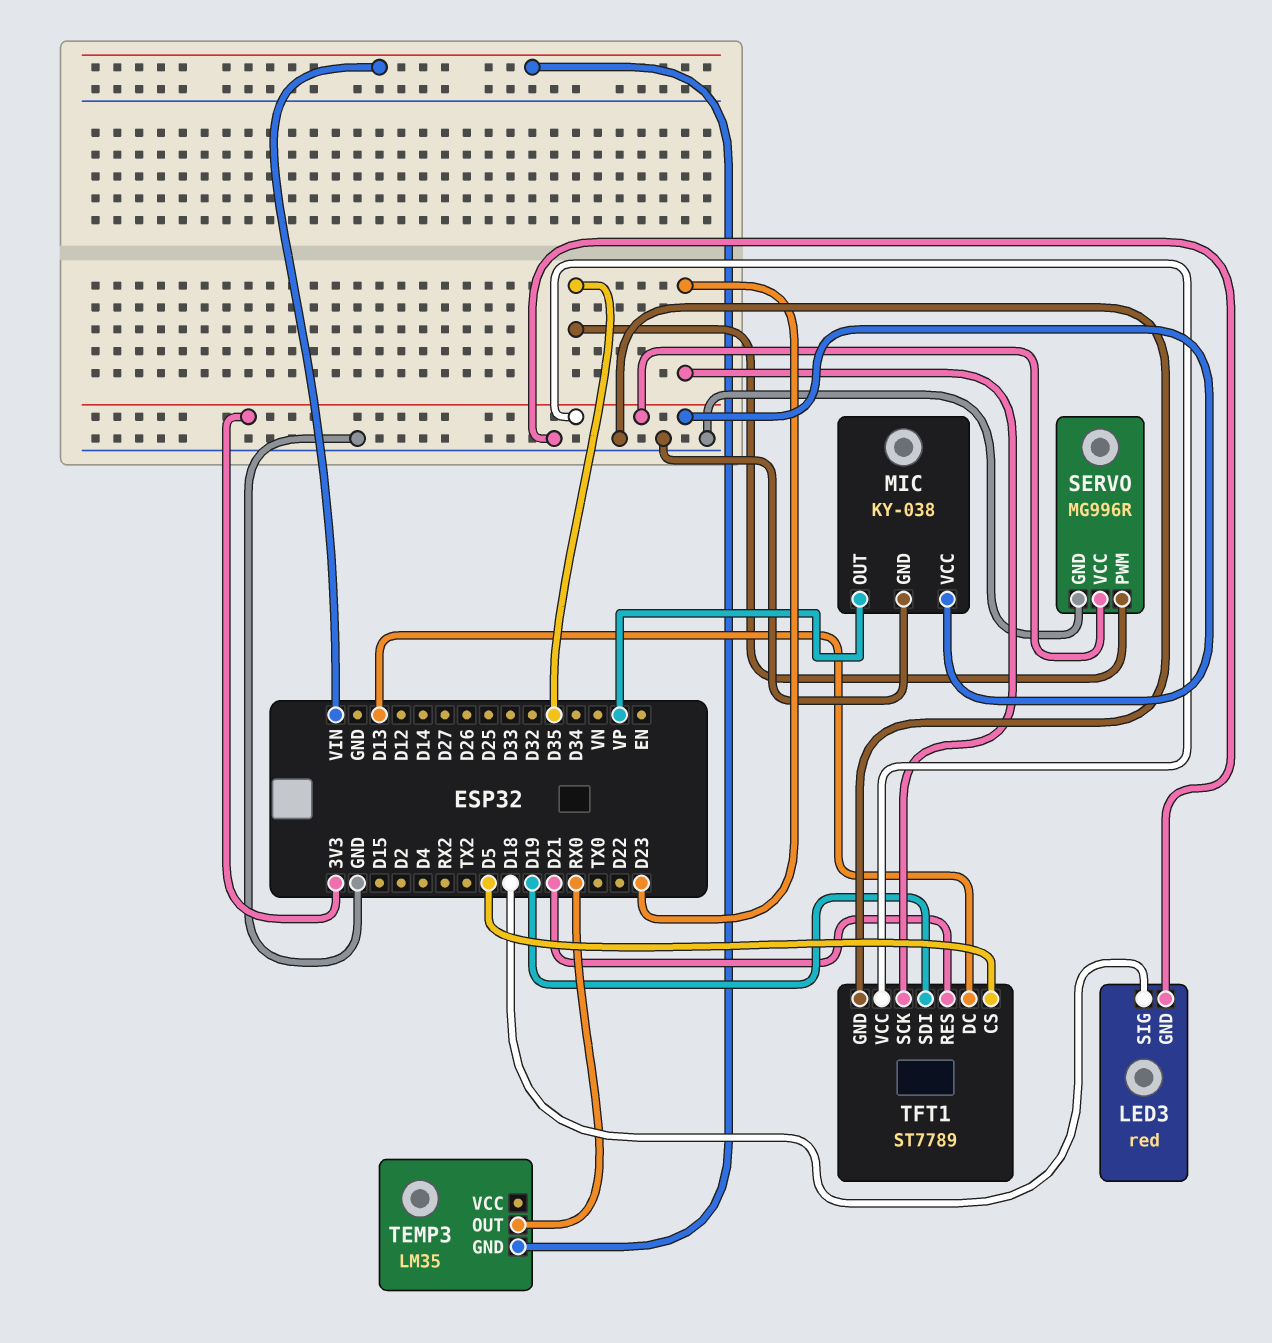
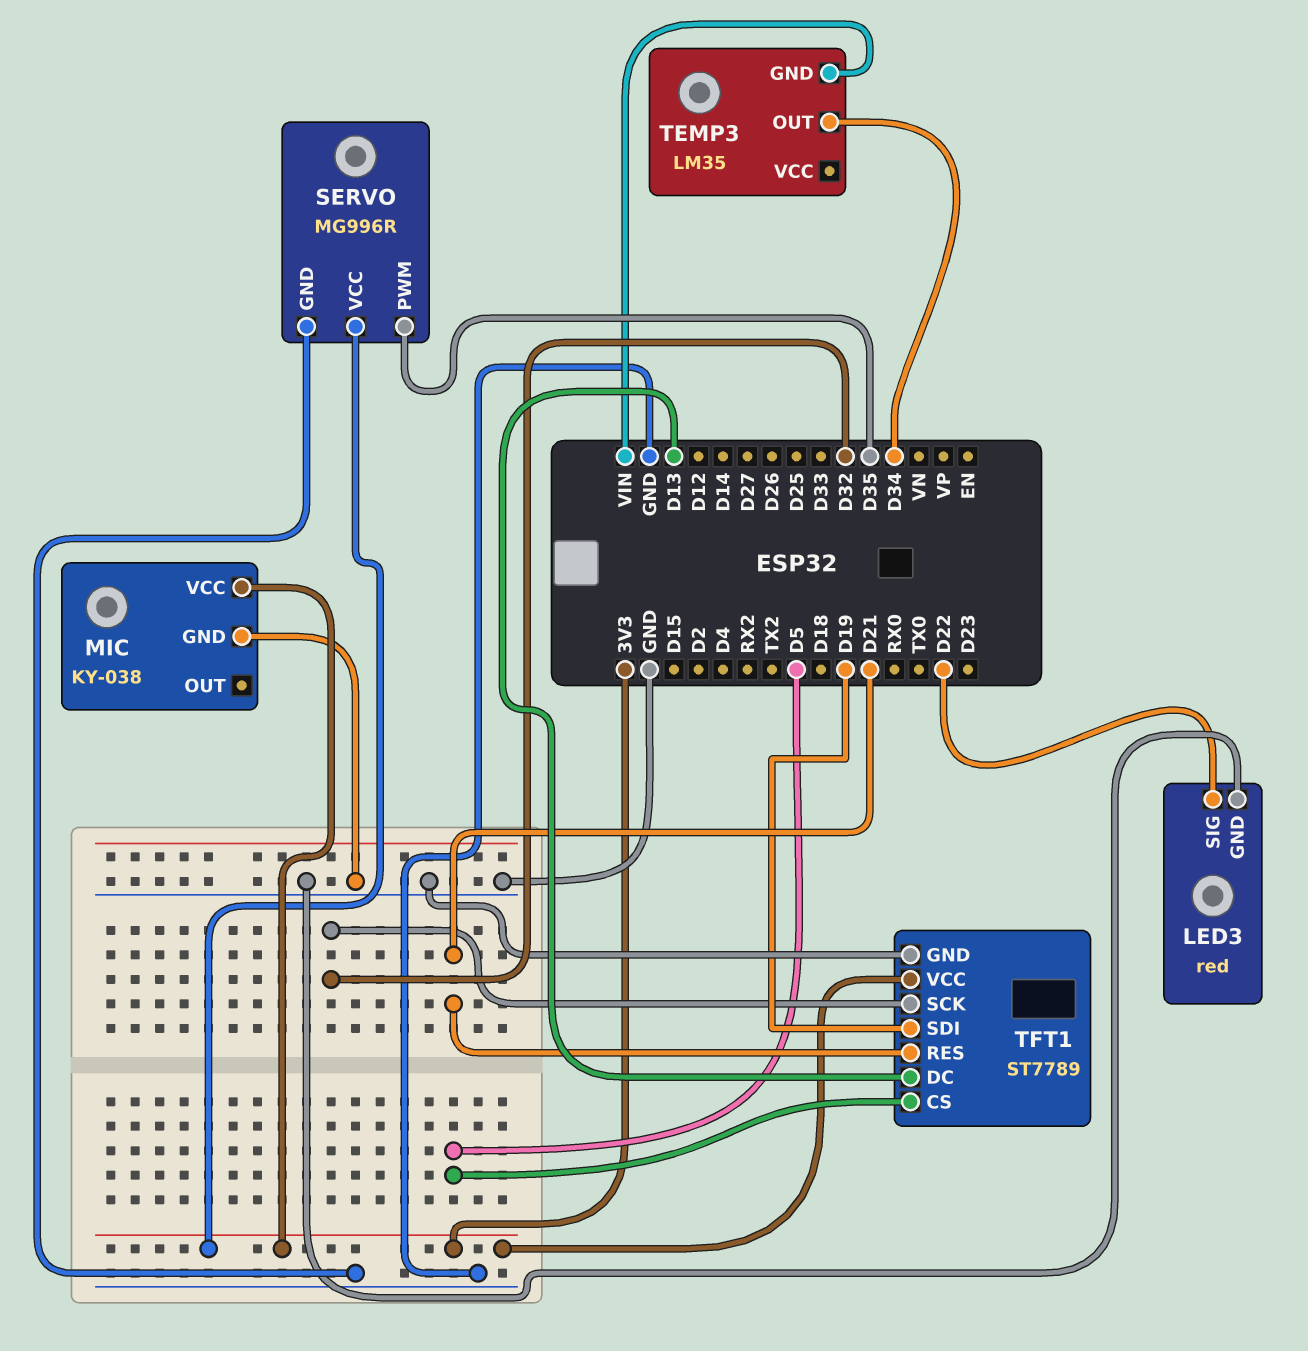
LED3 pin SIG: D18 -> D22
MIC pin OUT: VP -> none
TEMP3 pin OUT: RX0 -> D34
TFT1 pin SCK: D23 -> D32

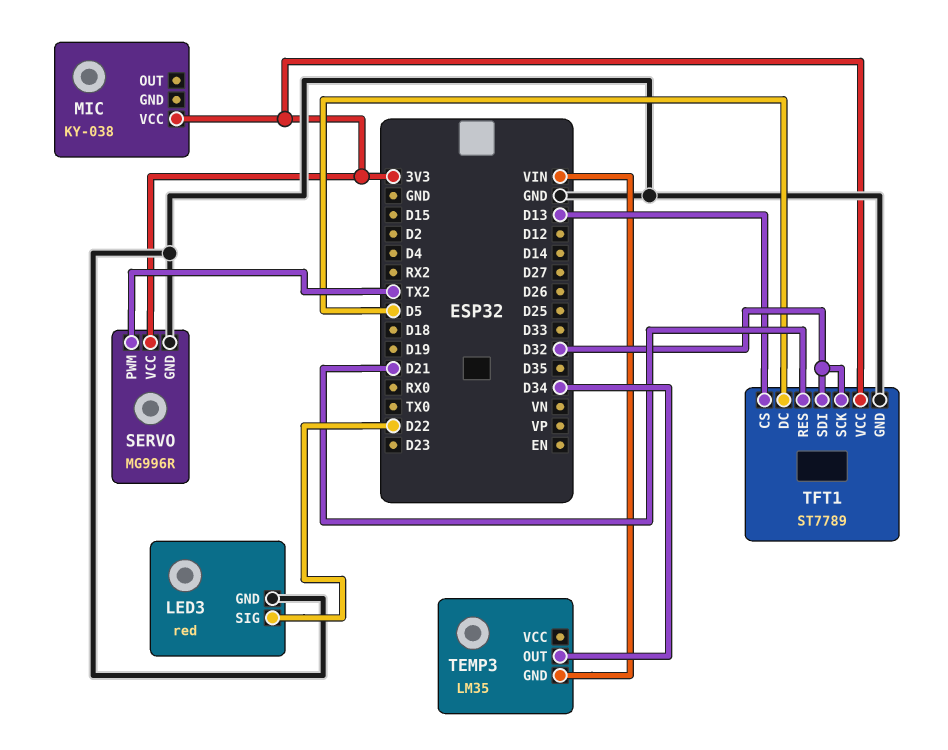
MIC pin GND: GND -> none
SERVO pin PWM: D35 -> TX2
TFT1 pin CS: D5 -> D13
TFT1 pin DC: D13 -> D5
TFT1 pin SDI: D19 -> D32

